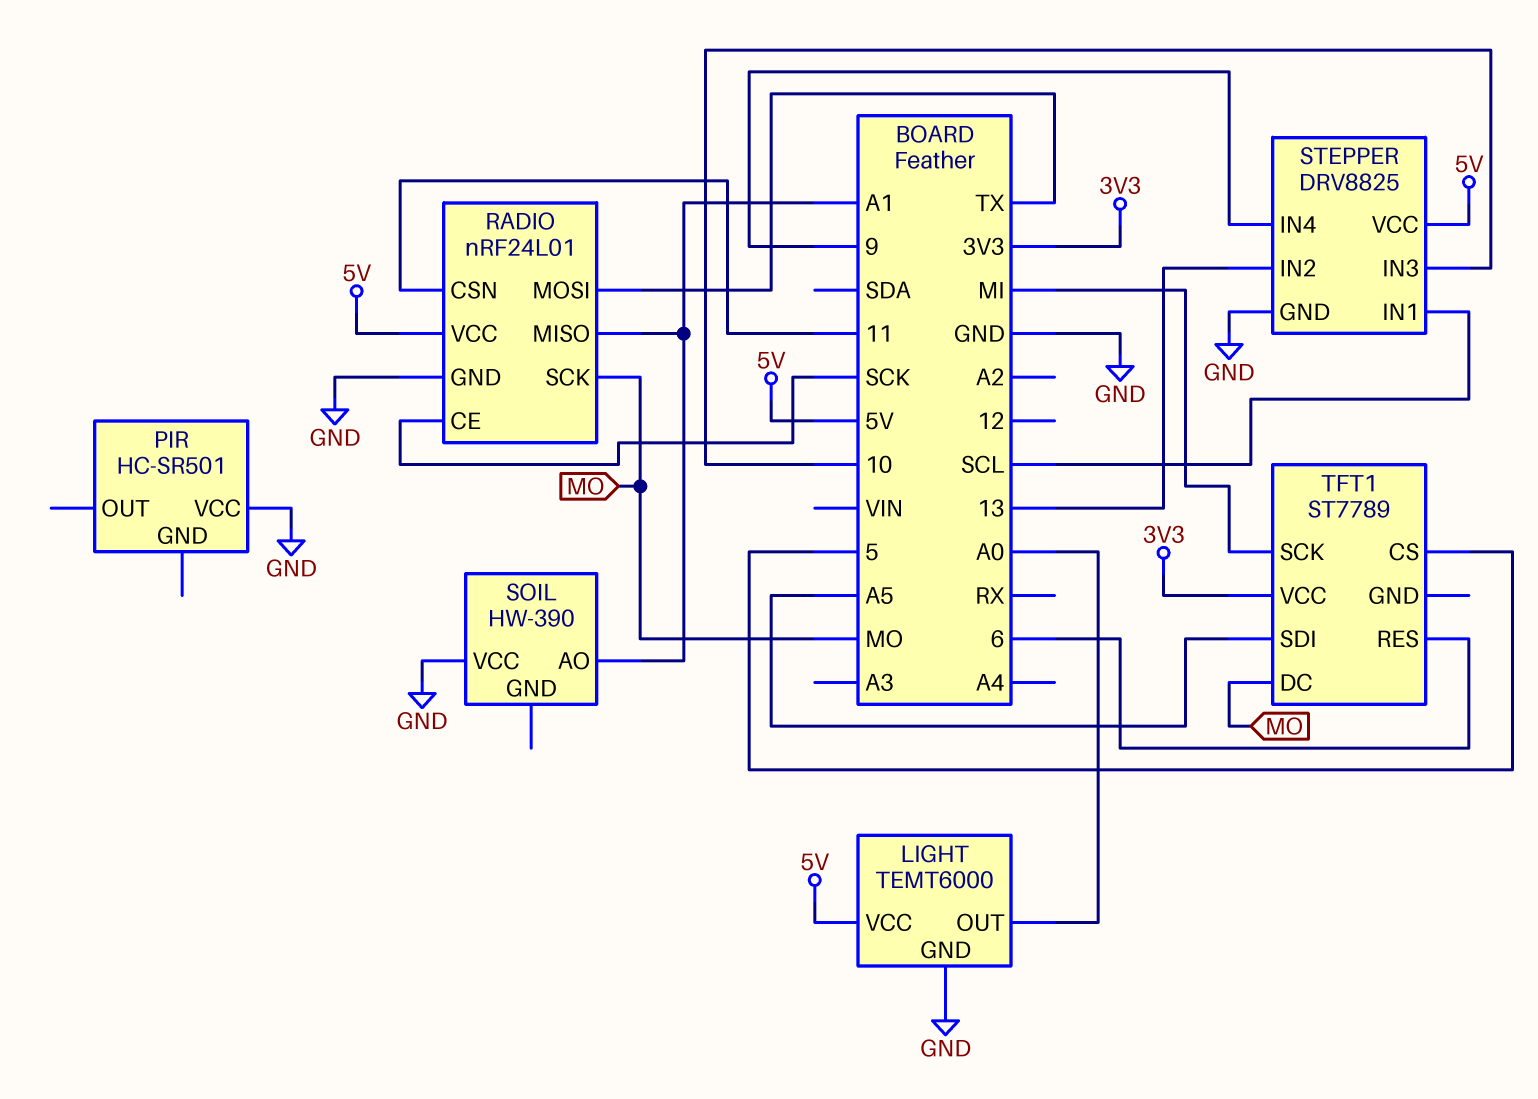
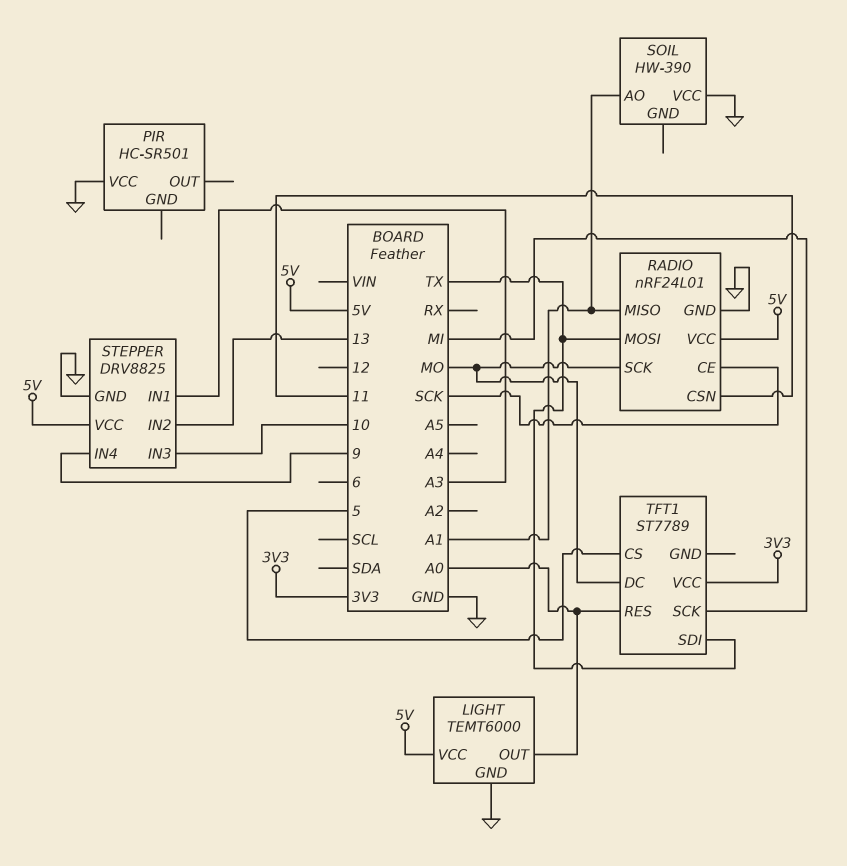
STEPPER pin IN1: SCL -> A3
TFT1 pin RES: 6 -> A0
TFT1 pin SDI: A5 -> TX

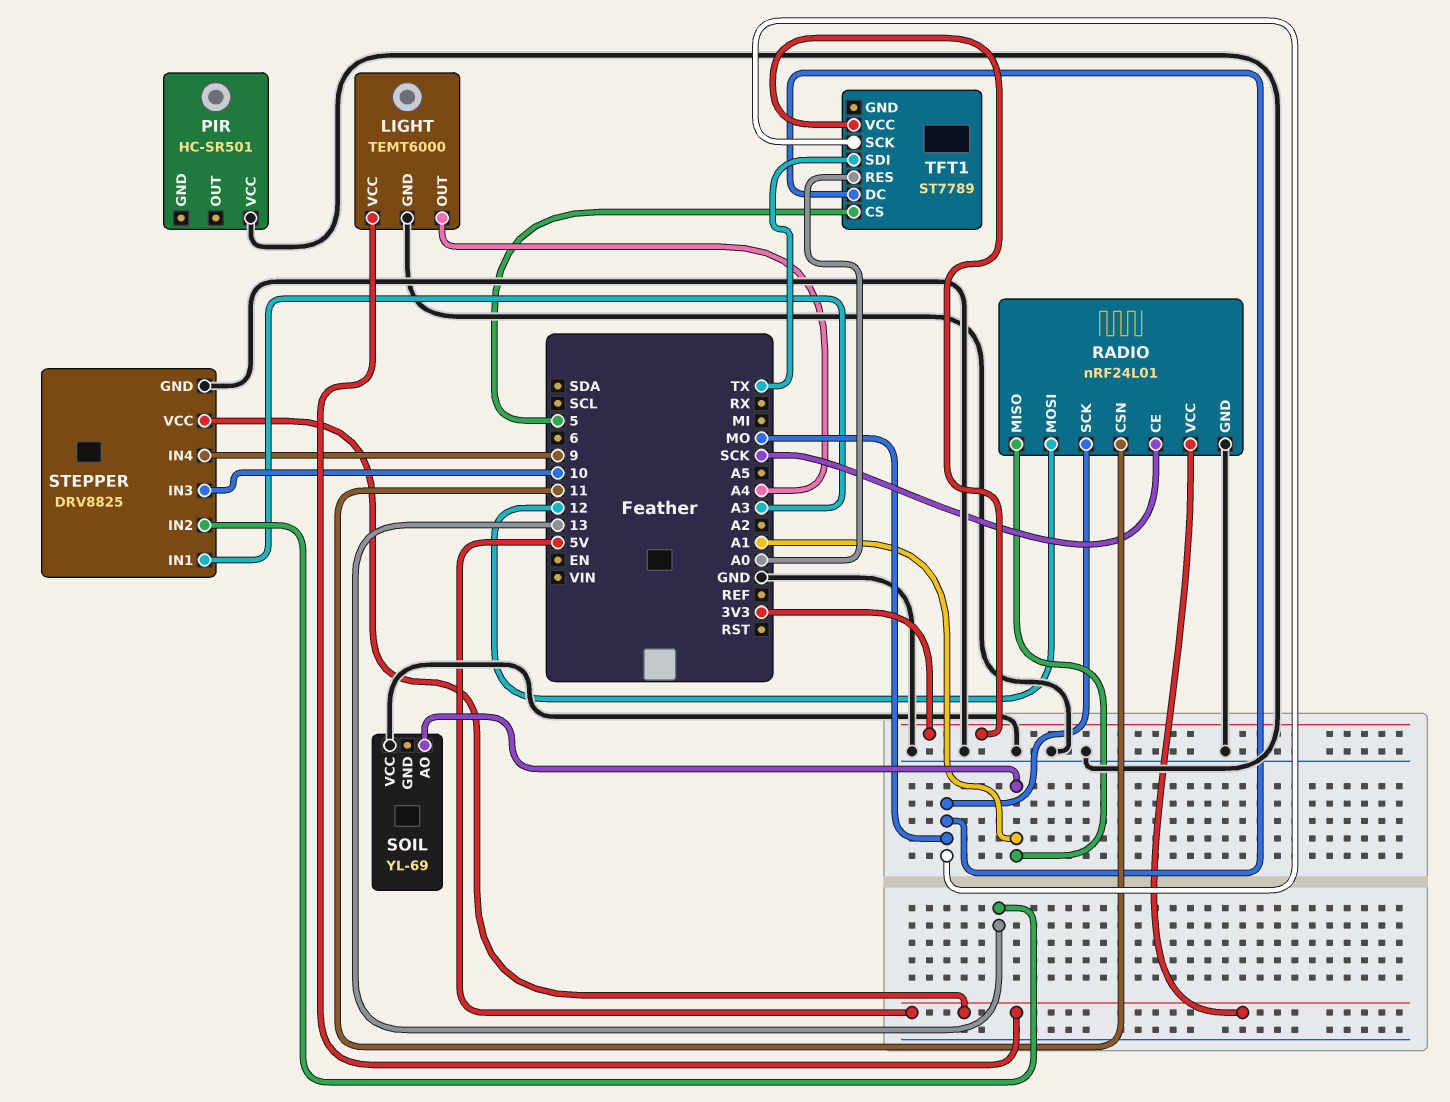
LIGHT pin OUT: A0 -> A4
RADIO pin MOSI: TX -> 12
SOIL: HW-390 -> YL-69
TFT1 pin SCK: MI -> MO

